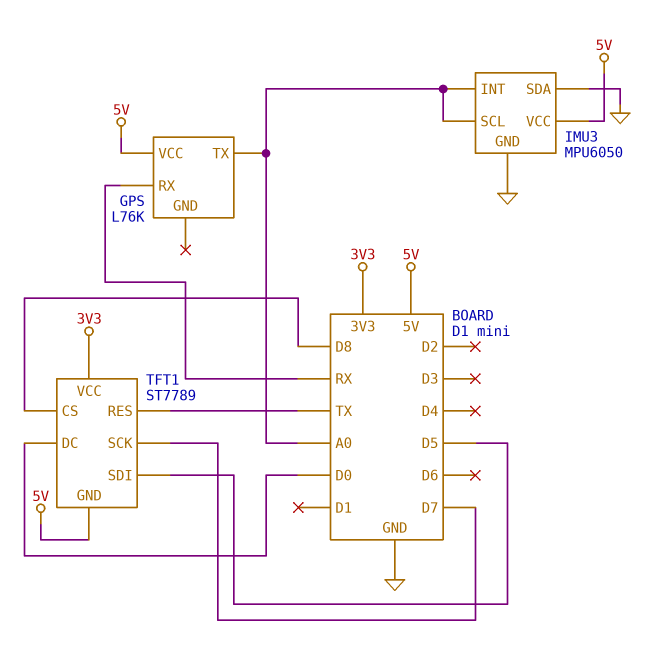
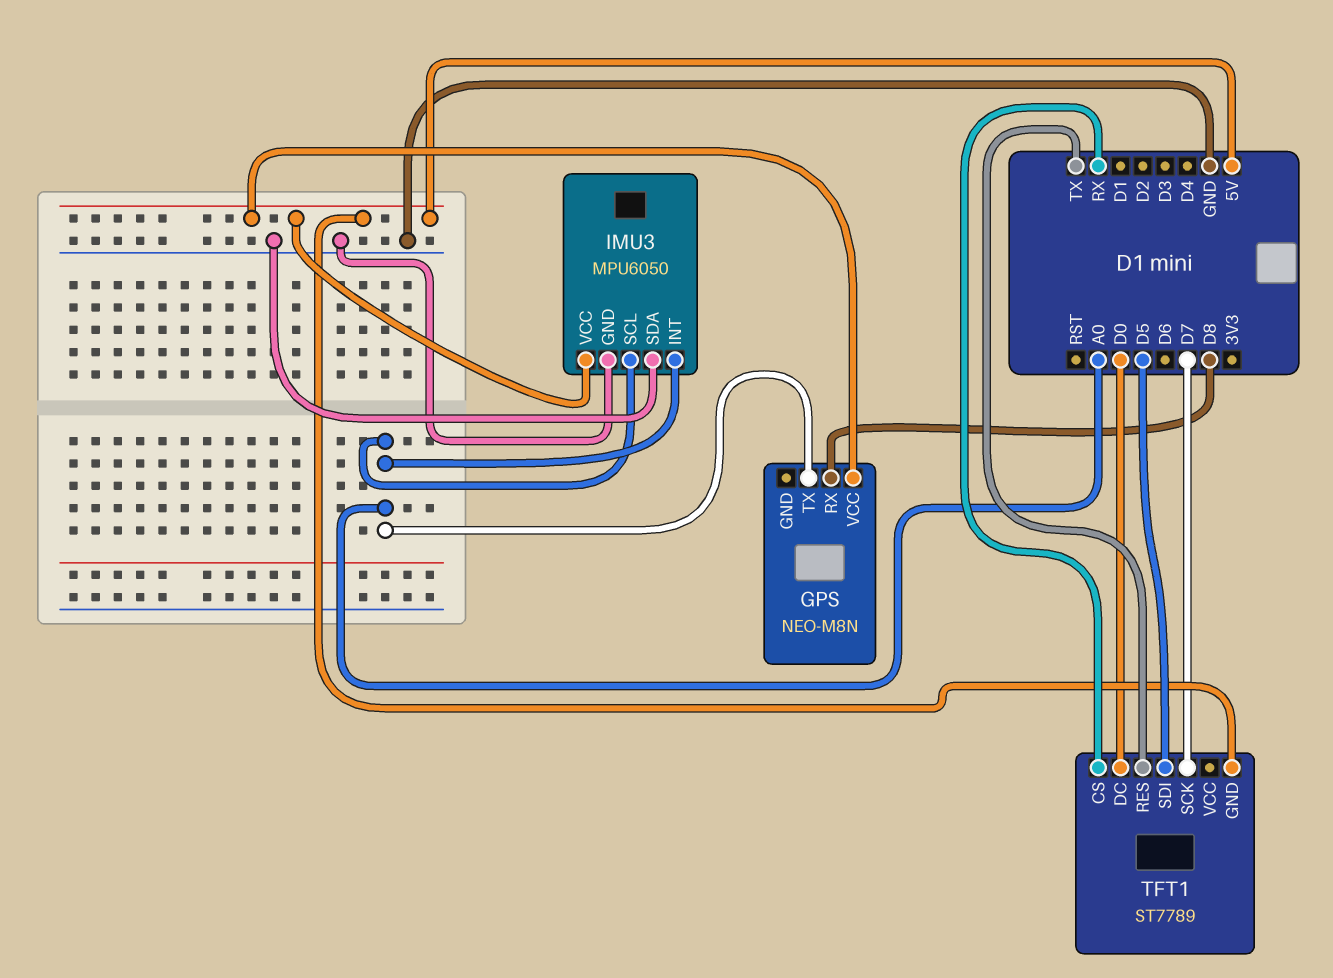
GPS: L76K -> NEO-M8N
GPS pin RX: RX -> D8
TFT1 pin CS: D8 -> RX
TFT1 pin VCC: 3V3 -> none

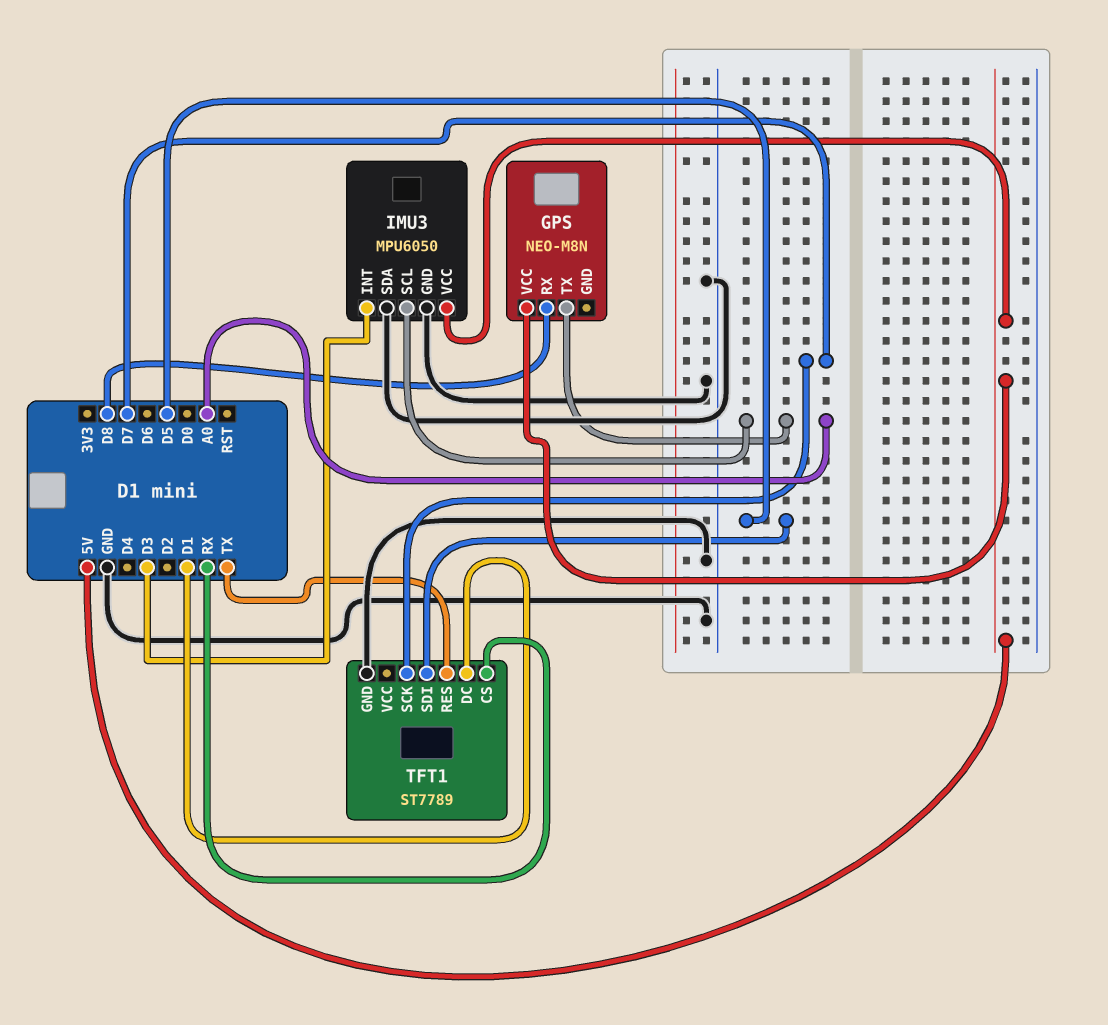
IMU3 pin INT: A0 -> D3
TFT1 pin DC: D0 -> D1
TFT1 pin GND: 5V -> GND

